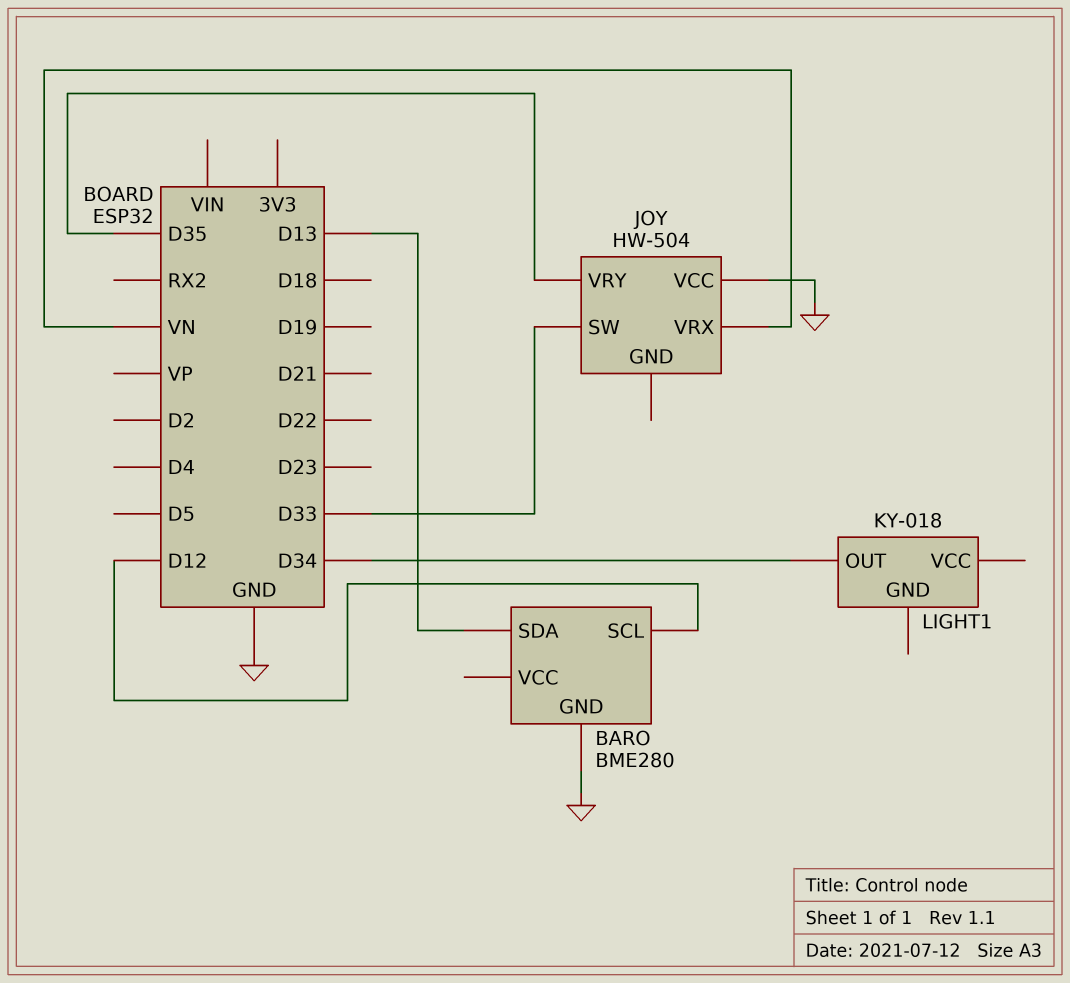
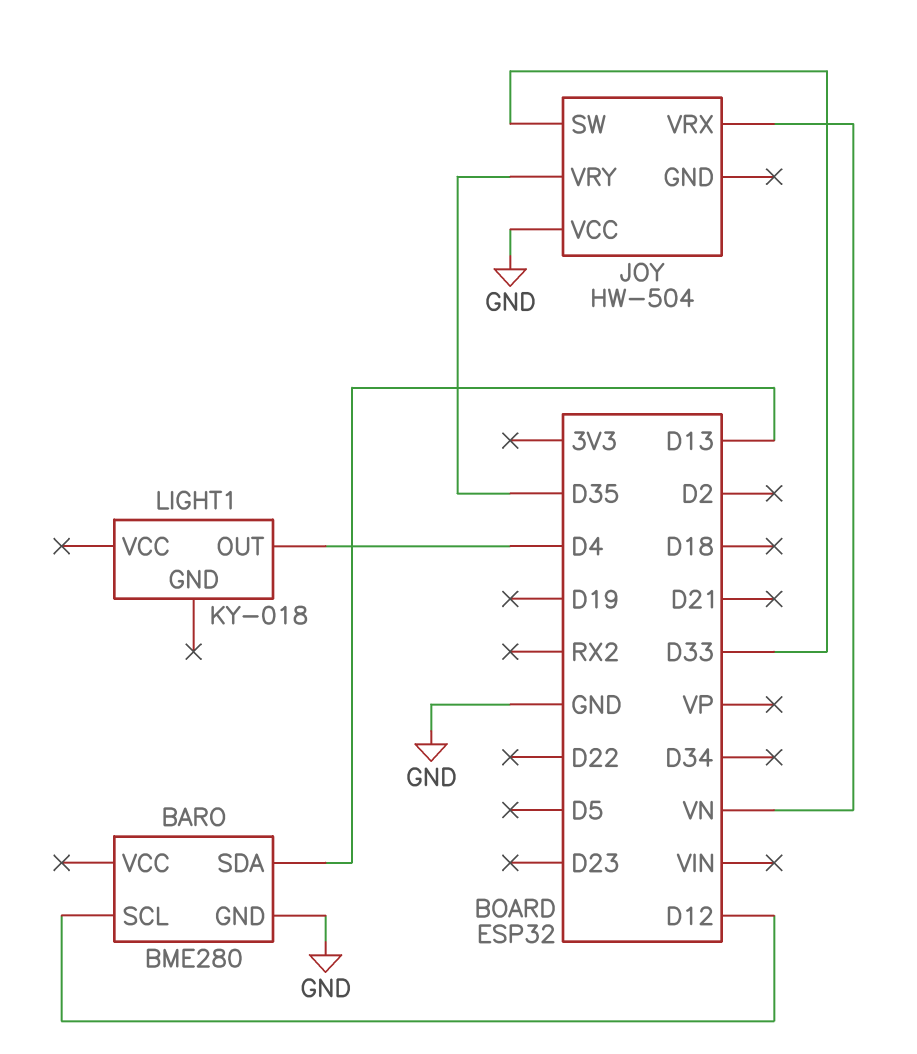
LIGHT1 pin OUT: D34 -> D4

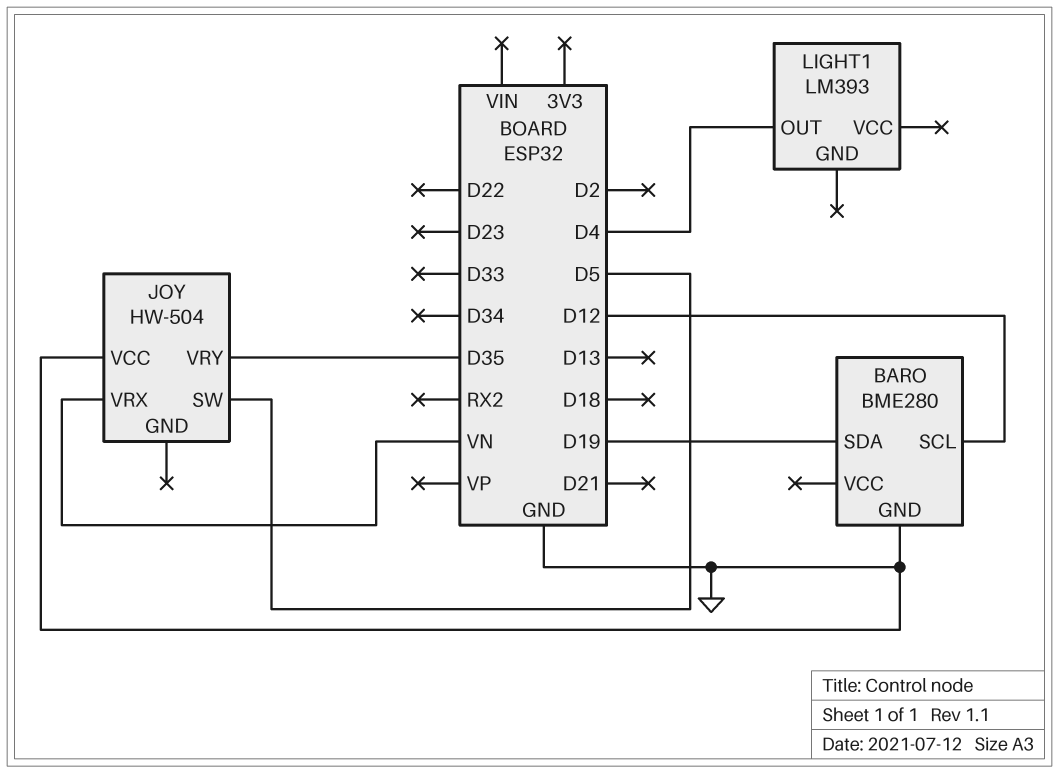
BARO pin SDA: D13 -> D19
JOY pin SW: D33 -> D5
LIGHT1: KY-018 -> LM393

